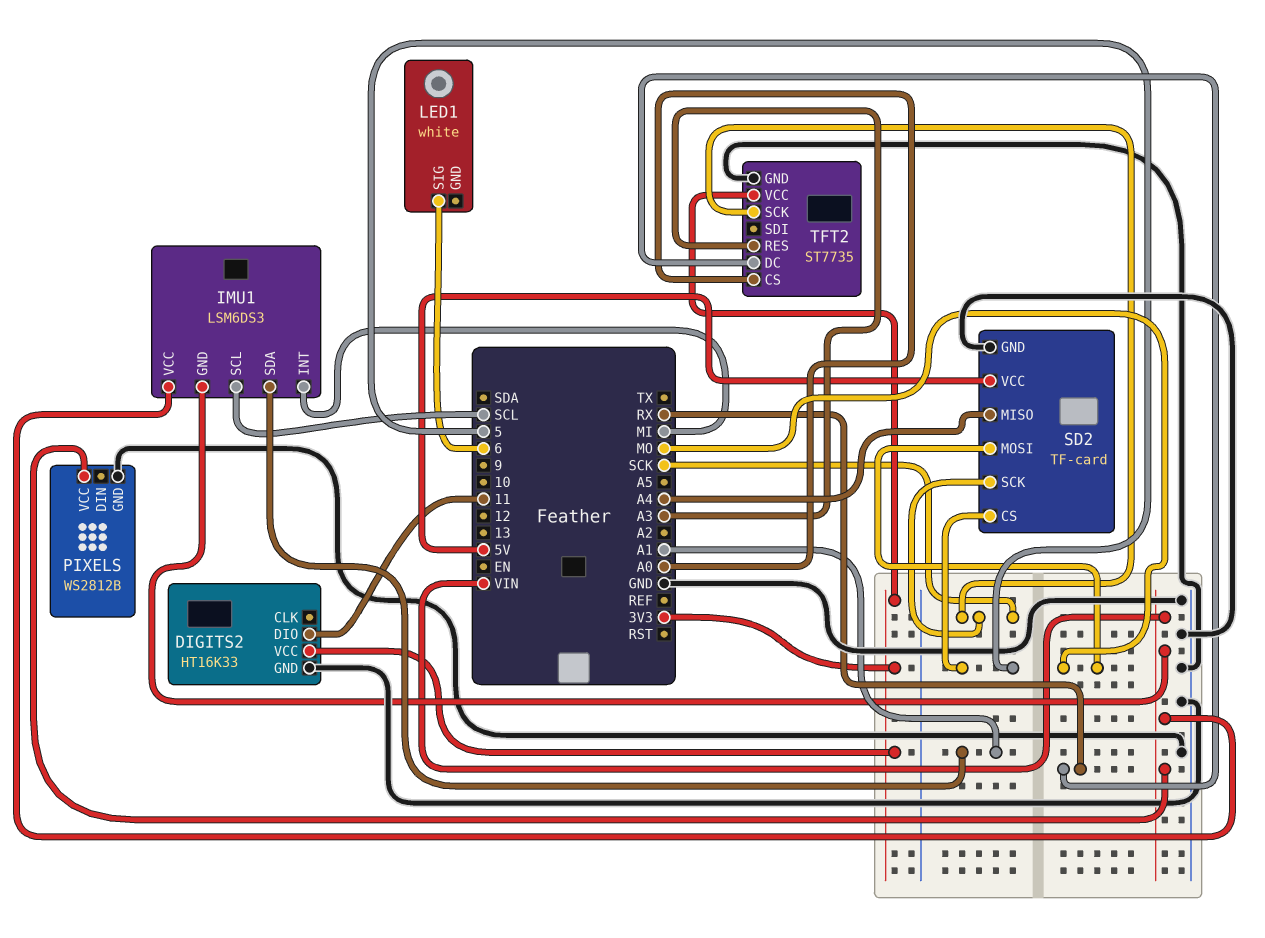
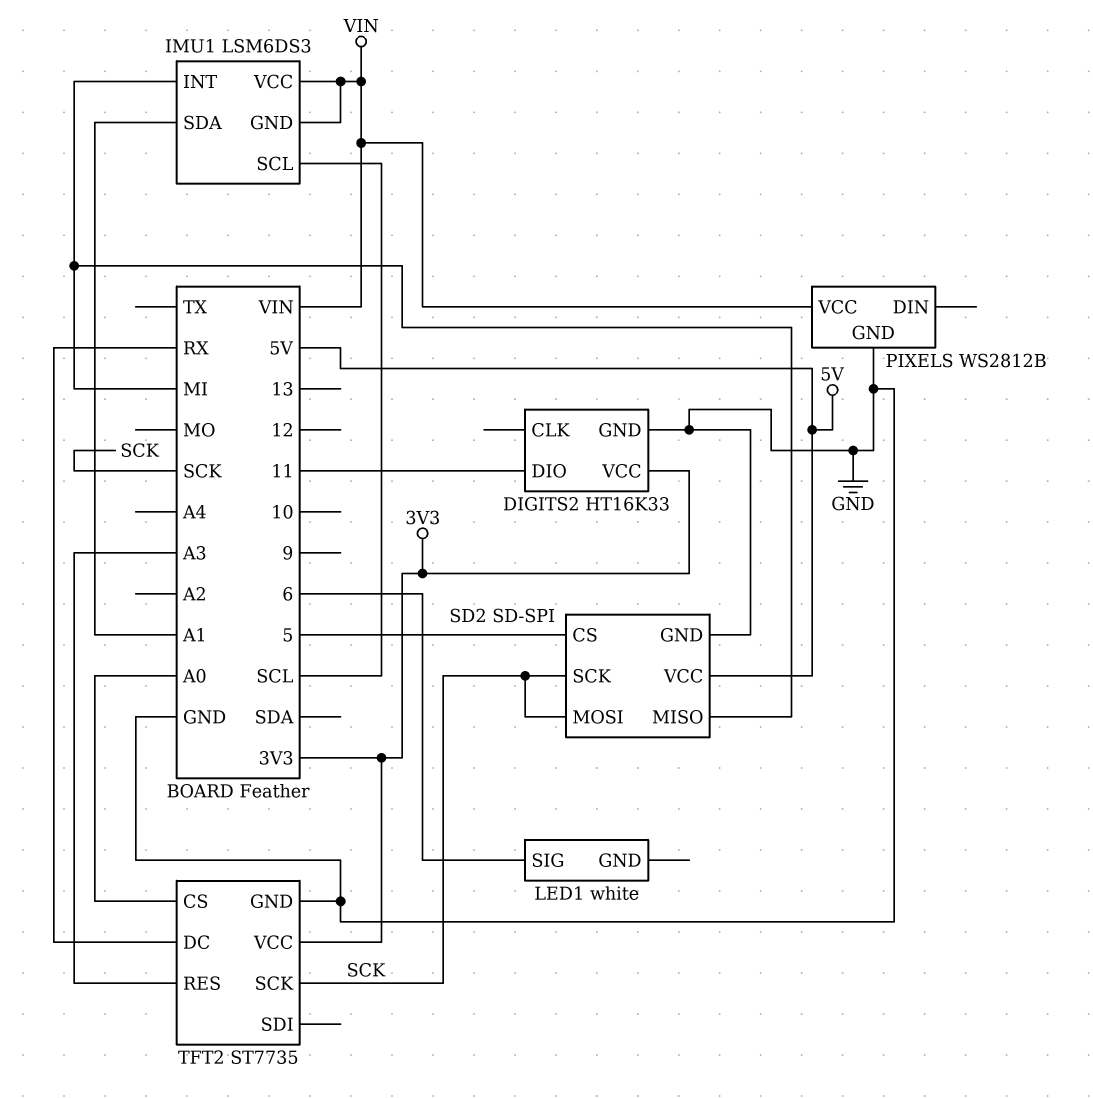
SD2: TF-card -> SD-SPI
SD2 pin MISO: A4 -> MI
SD2 pin MOSI: MO -> SCK

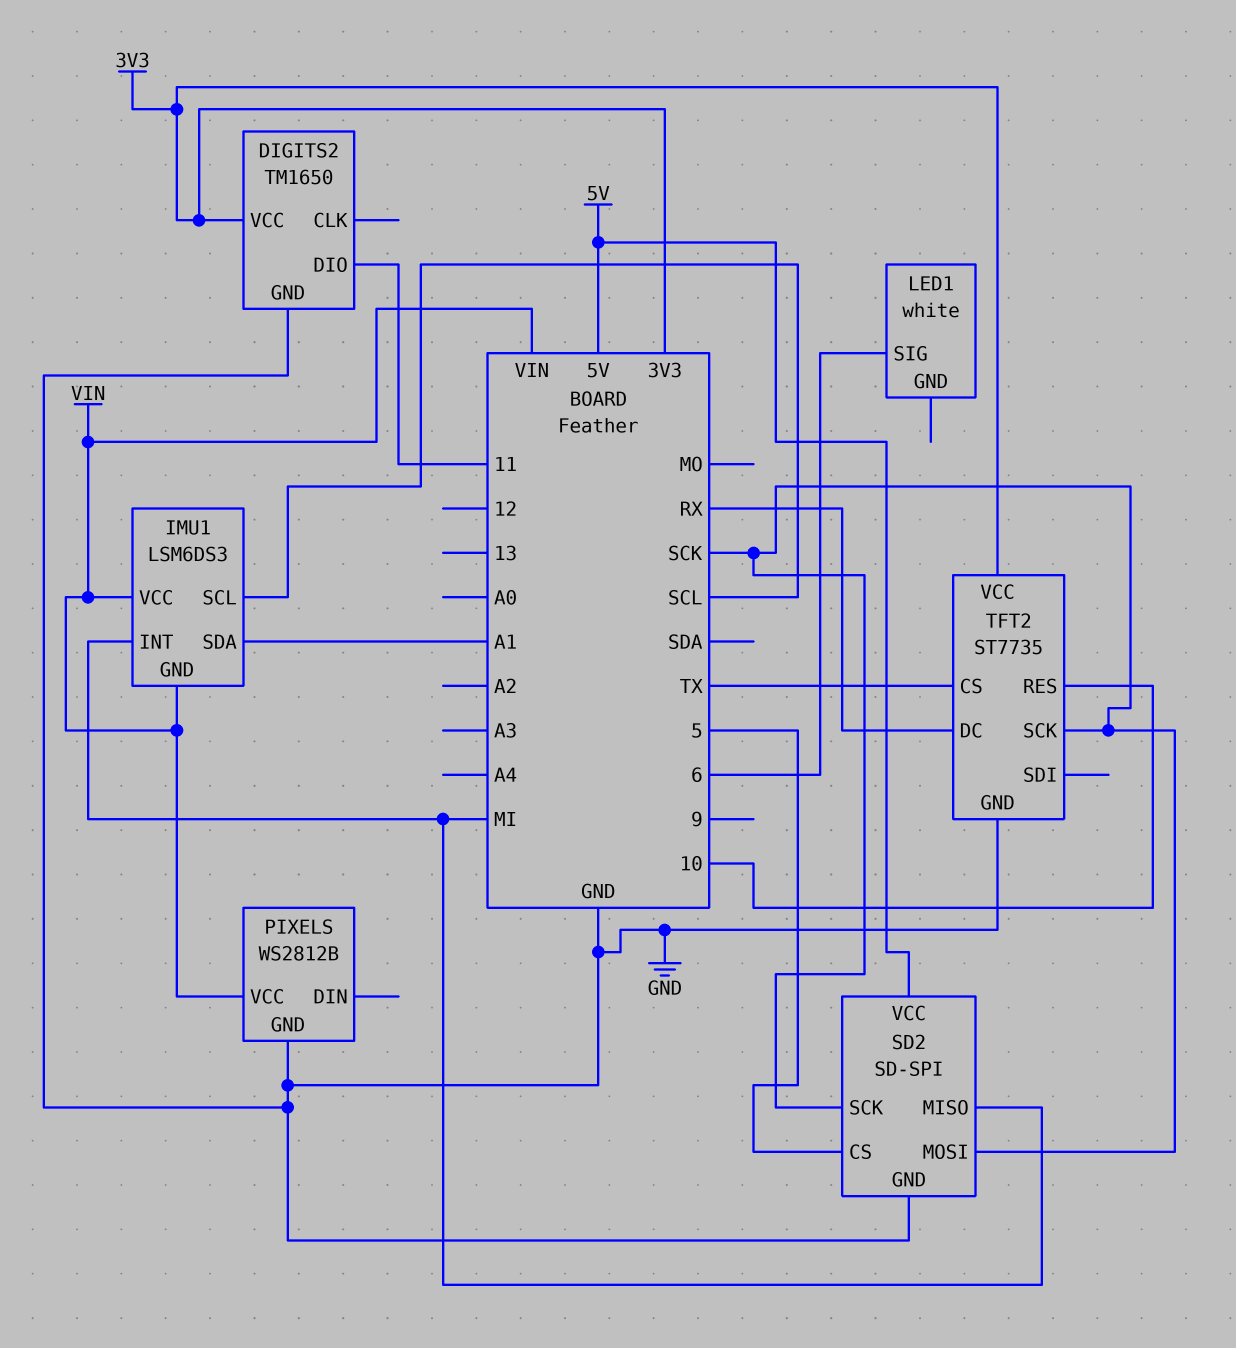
DIGITS2: HT16K33 -> TM1650
TFT2 pin CS: A0 -> TX
TFT2 pin RES: A3 -> 10

